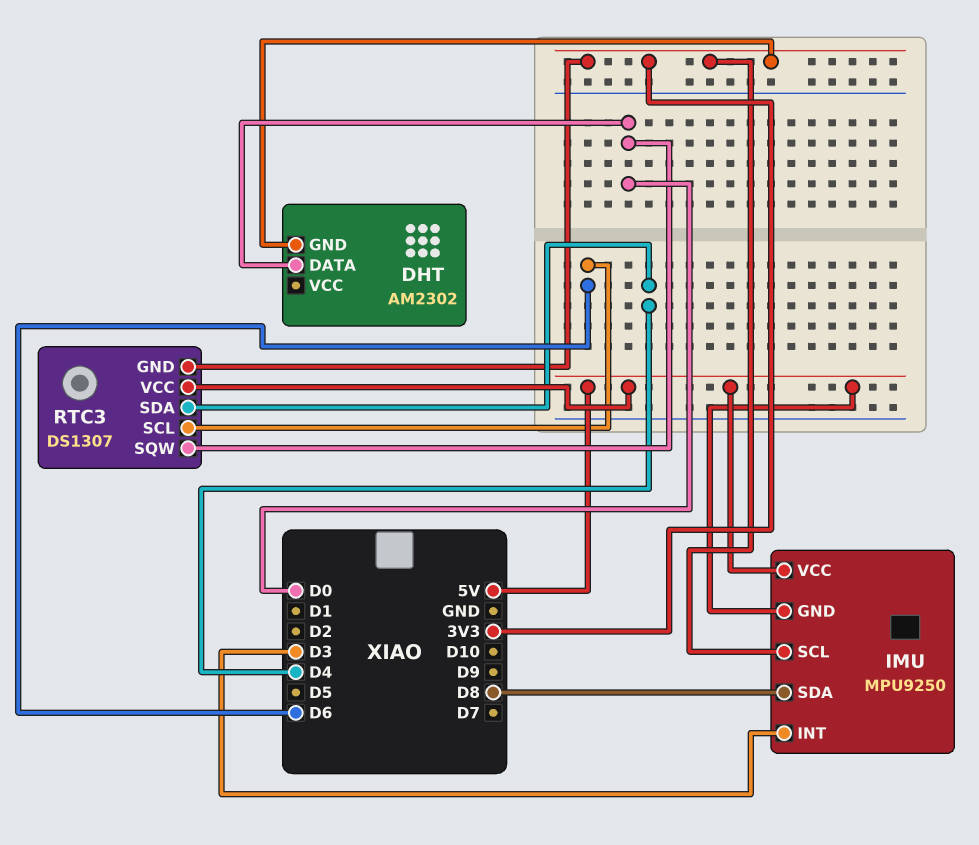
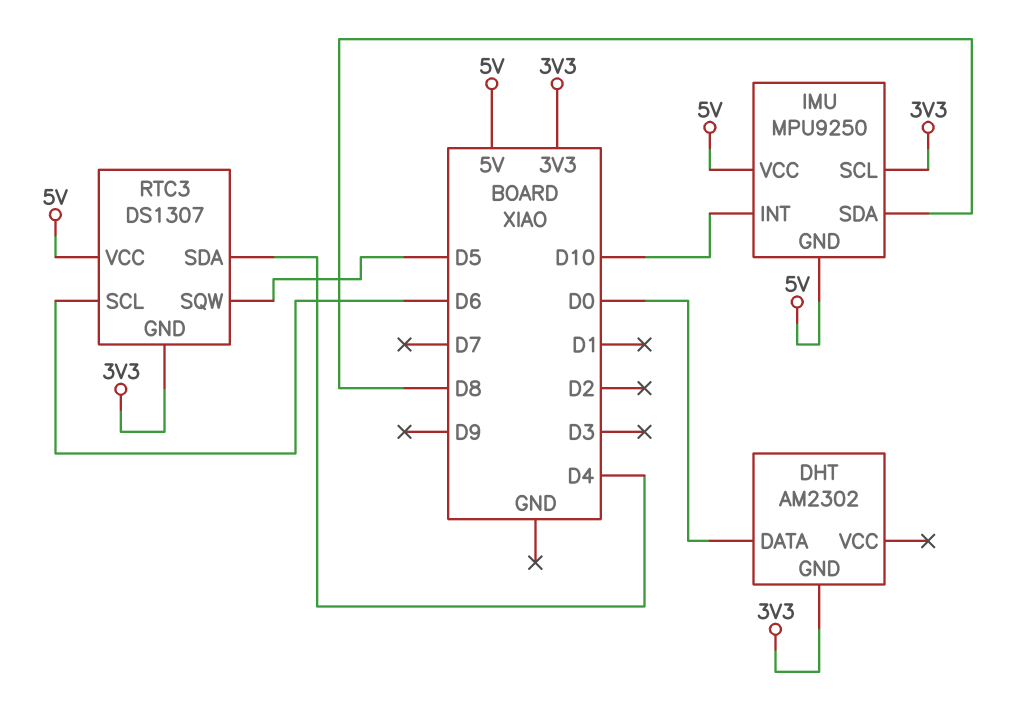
IMU pin INT: D3 -> D10
RTC3 pin SQW: D0 -> D5

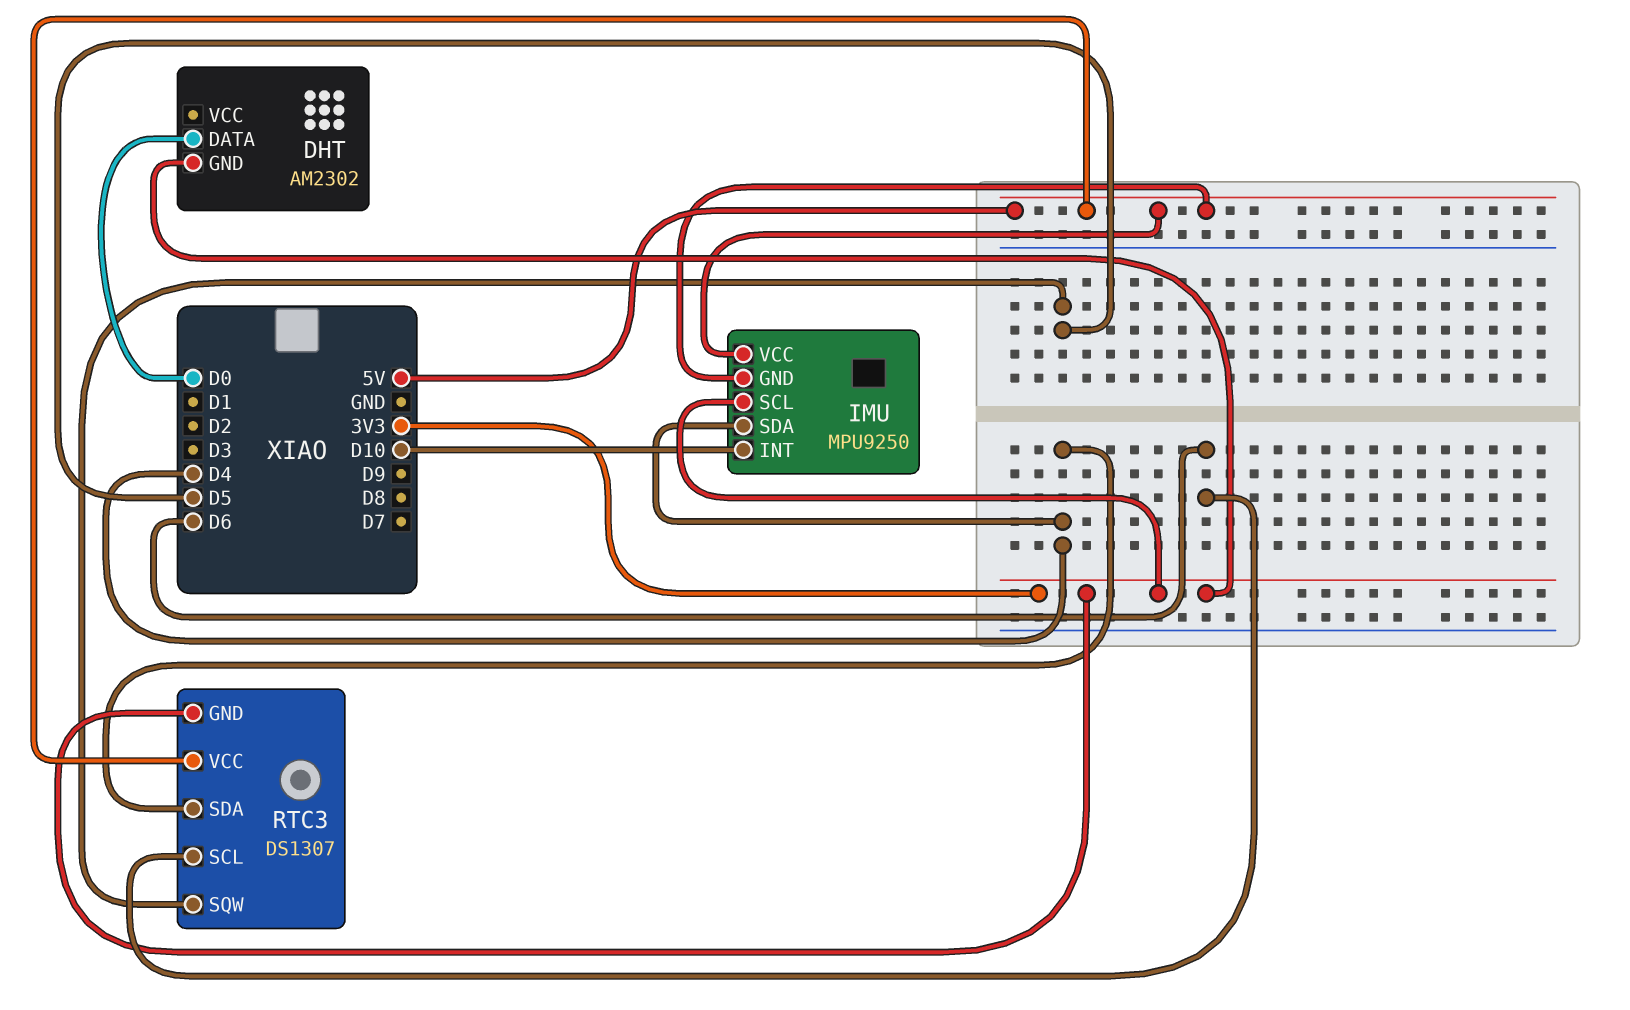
IMU pin SDA: D8 -> D4

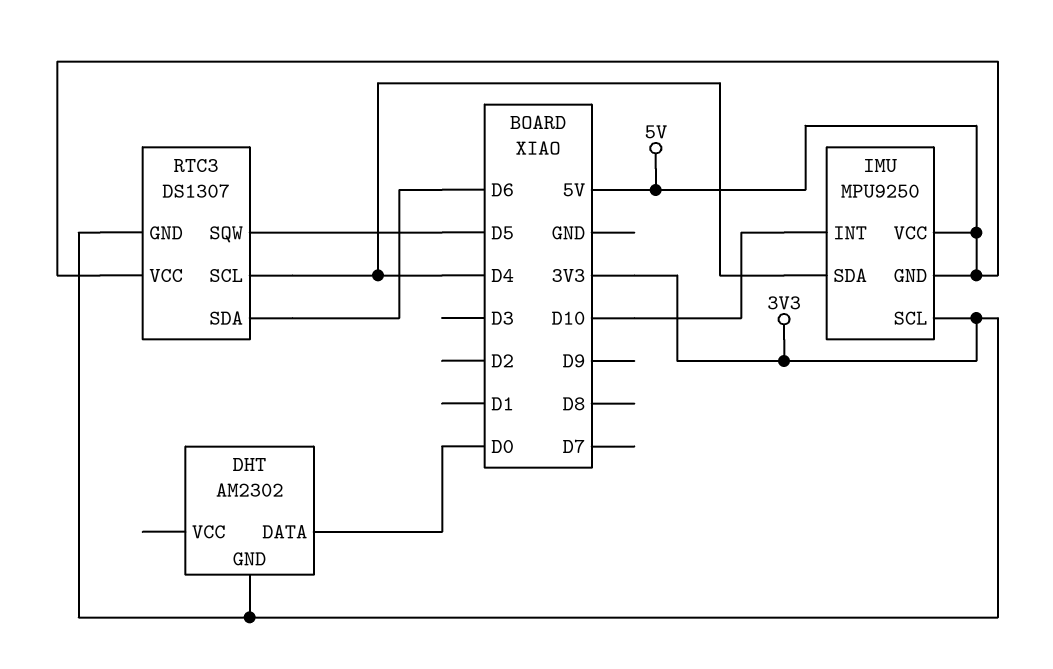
RTC3 pin SCL: D6 -> D4
RTC3 pin SDA: D4 -> D6

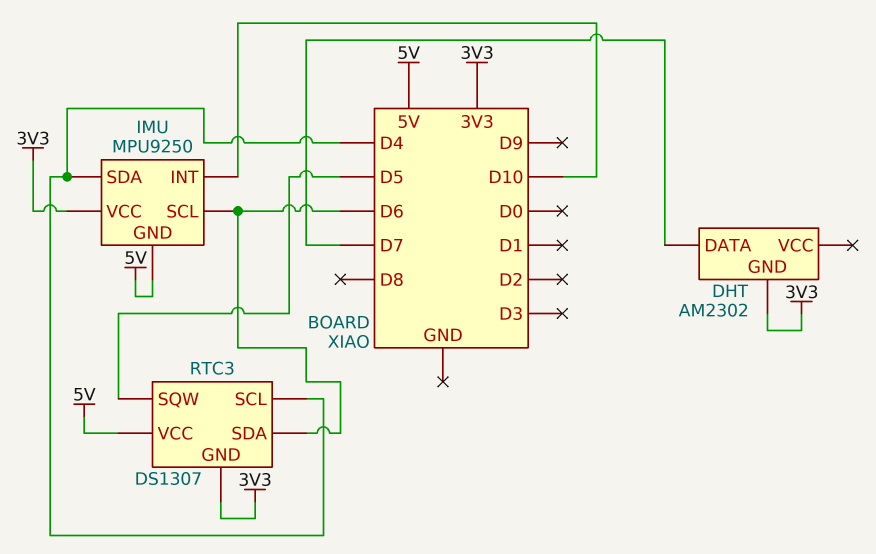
DHT pin DATA: D0 -> D7
IMU pin SCL: 3V3 -> D6
IMU pin VCC: 5V -> 3V3

